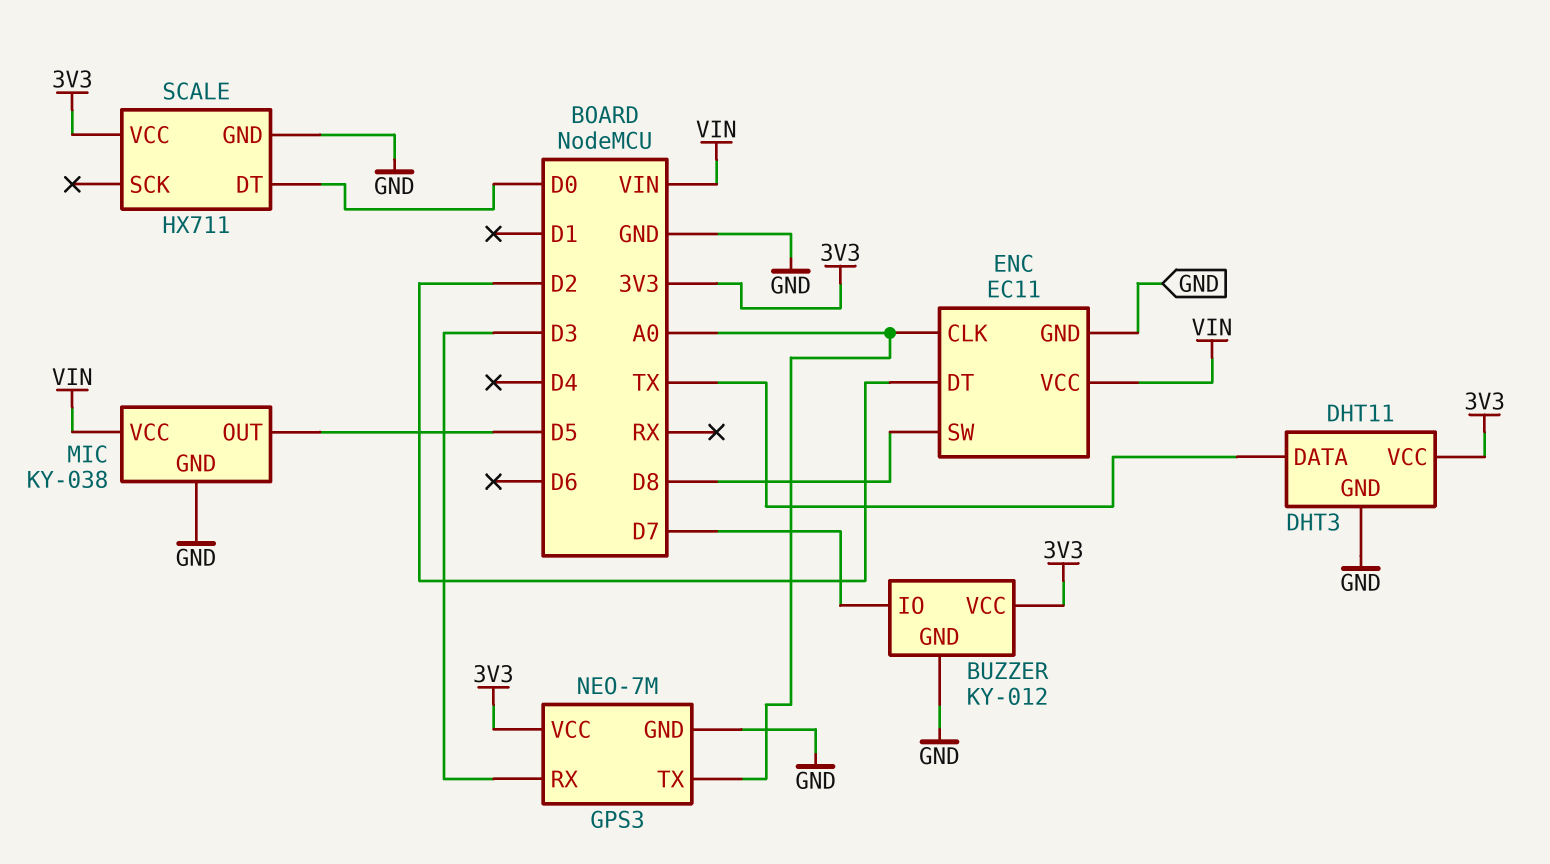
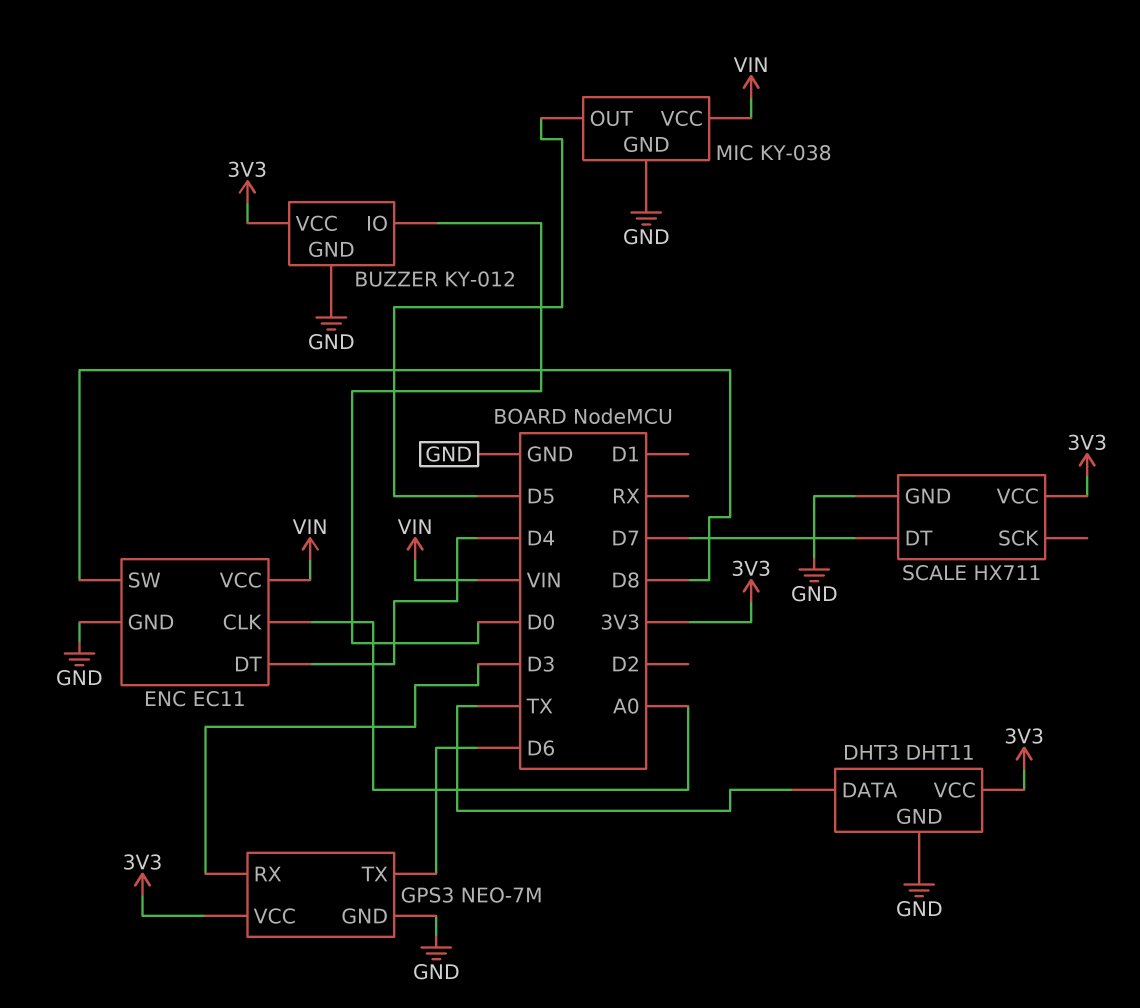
BUZZER pin IO: D7 -> D0
ENC pin DT: D2 -> D4
GPS3 pin TX: A0 -> D6
SCALE pin DT: D0 -> D7

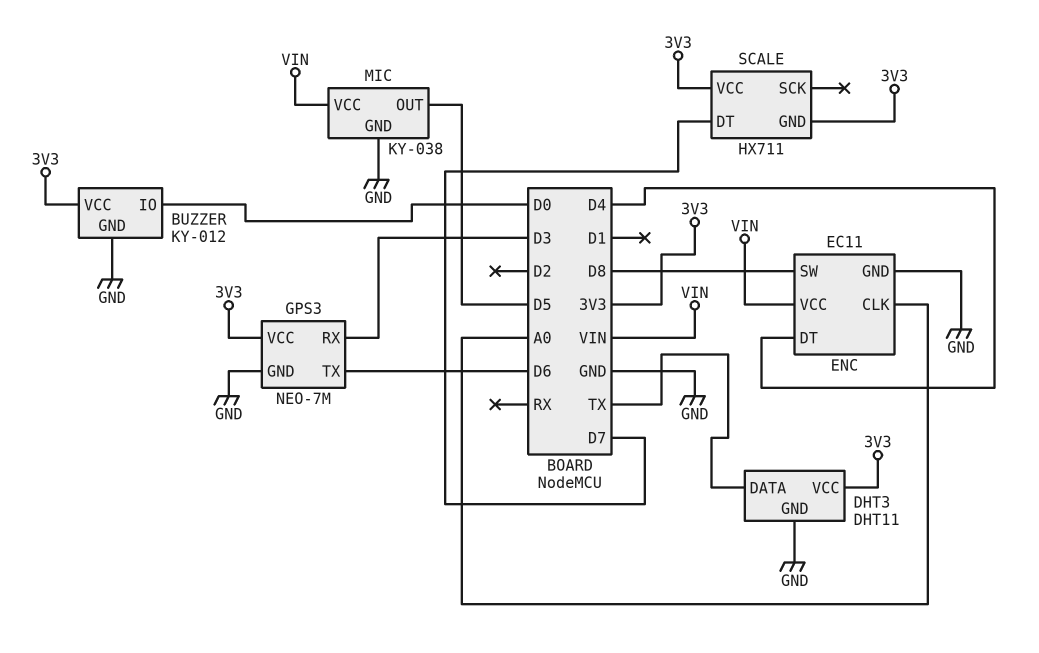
SCALE pin GND: GND -> 3V3

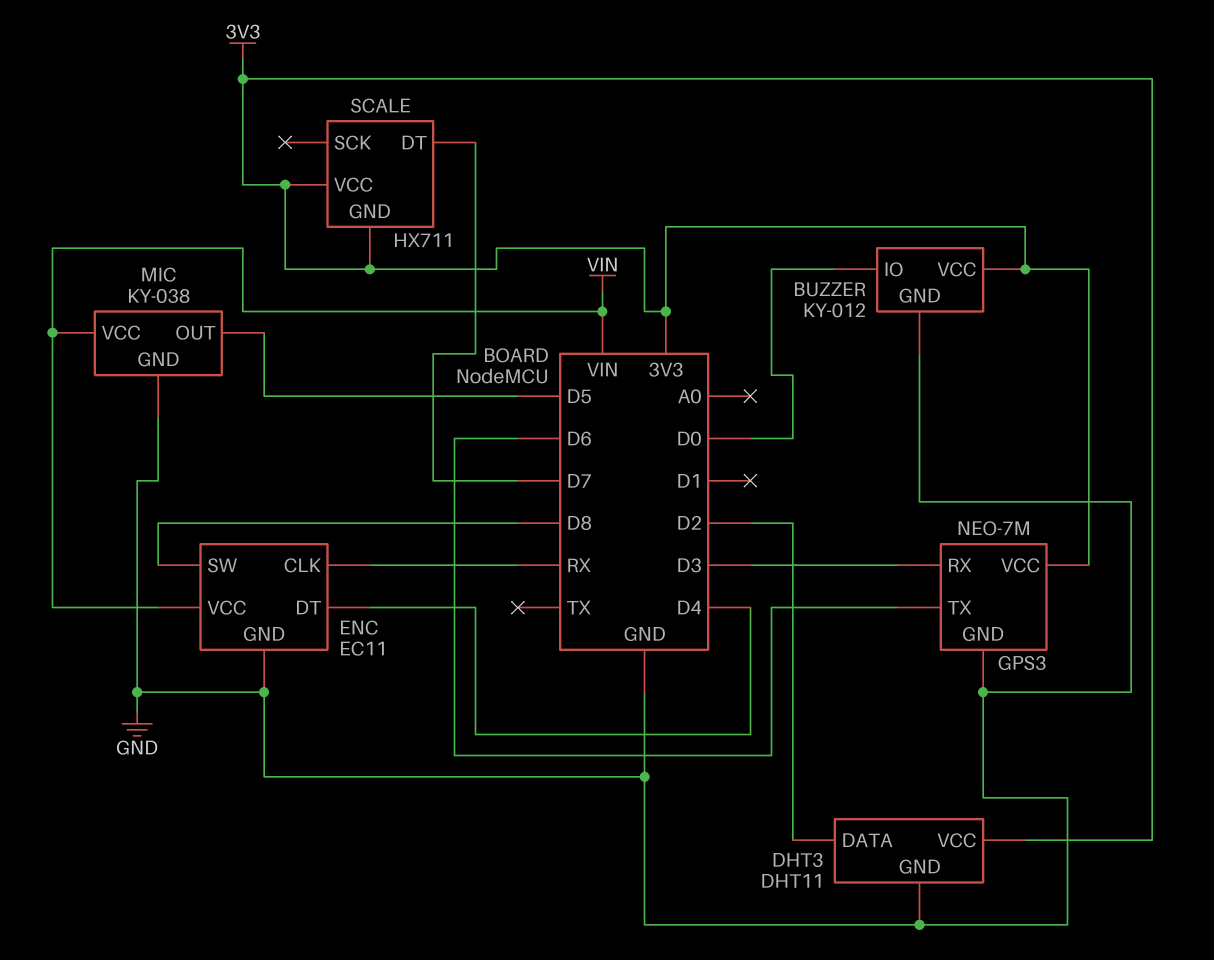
DHT3 pin DATA: TX -> D2
ENC pin CLK: A0 -> RX

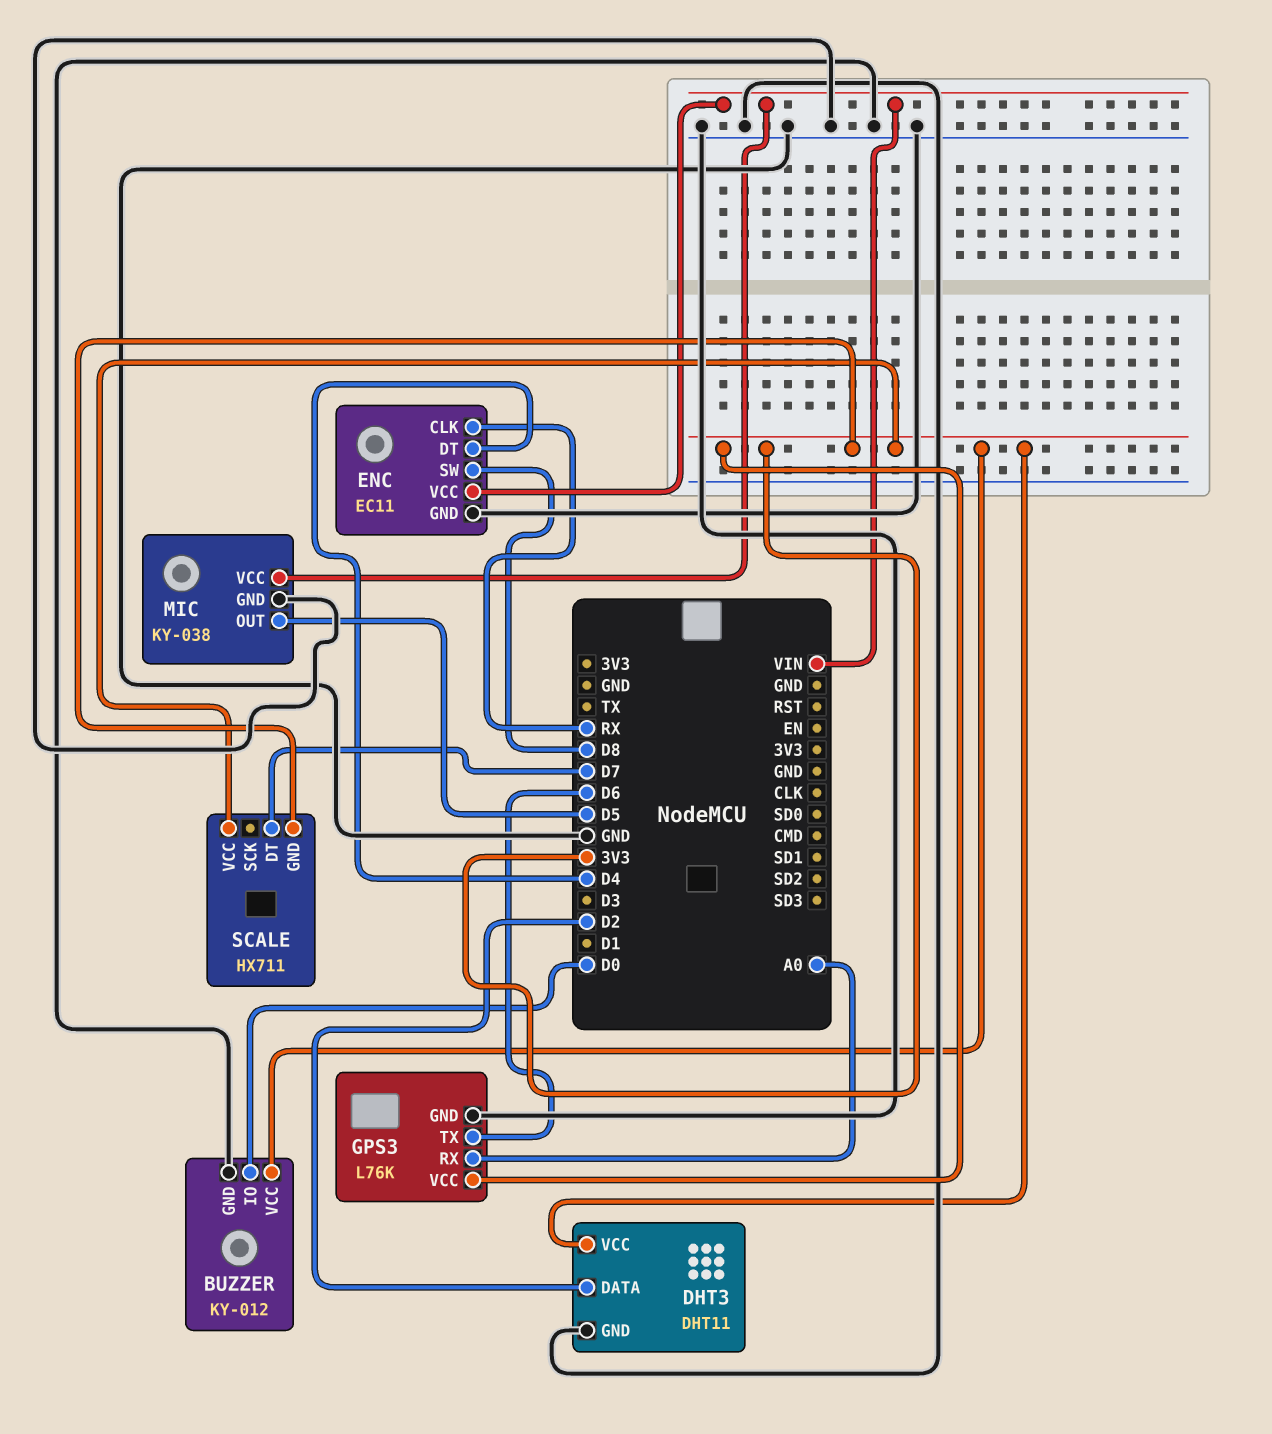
GPS3: NEO-7M -> L76K
GPS3 pin RX: D3 -> A0

